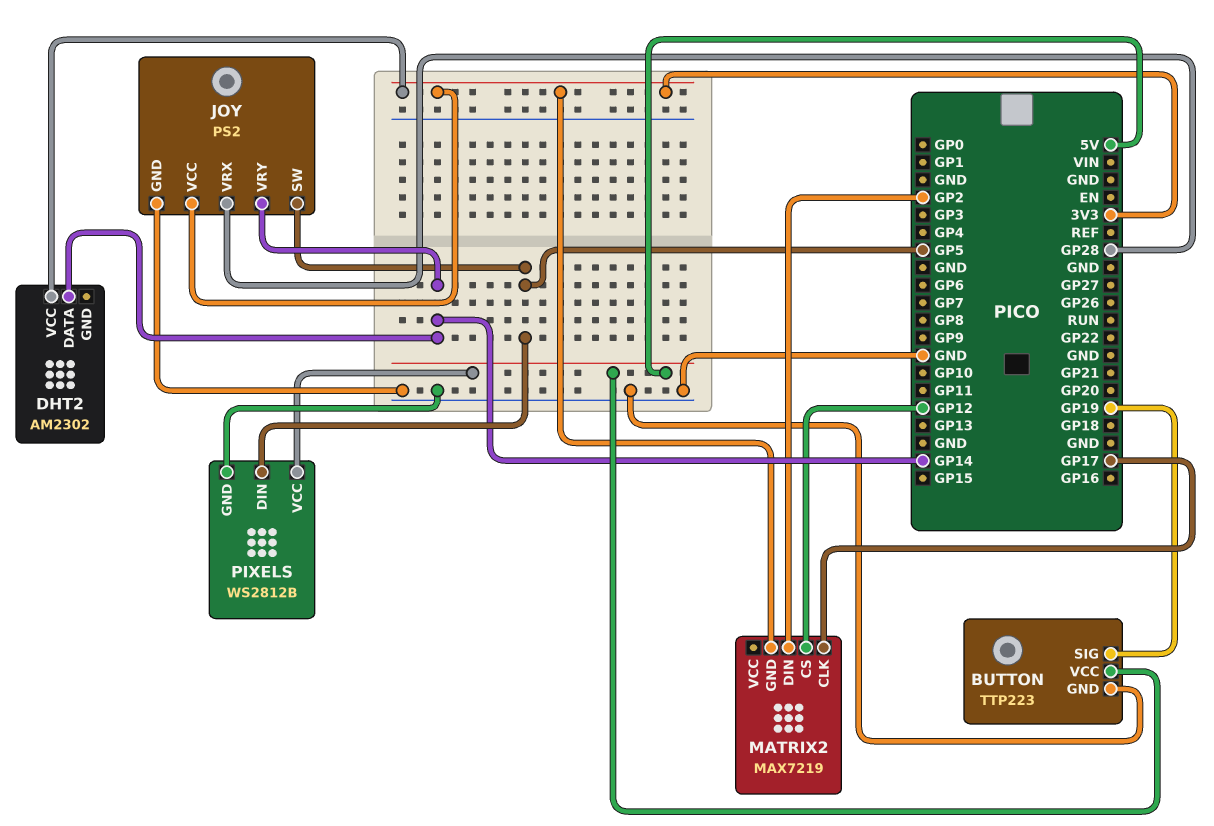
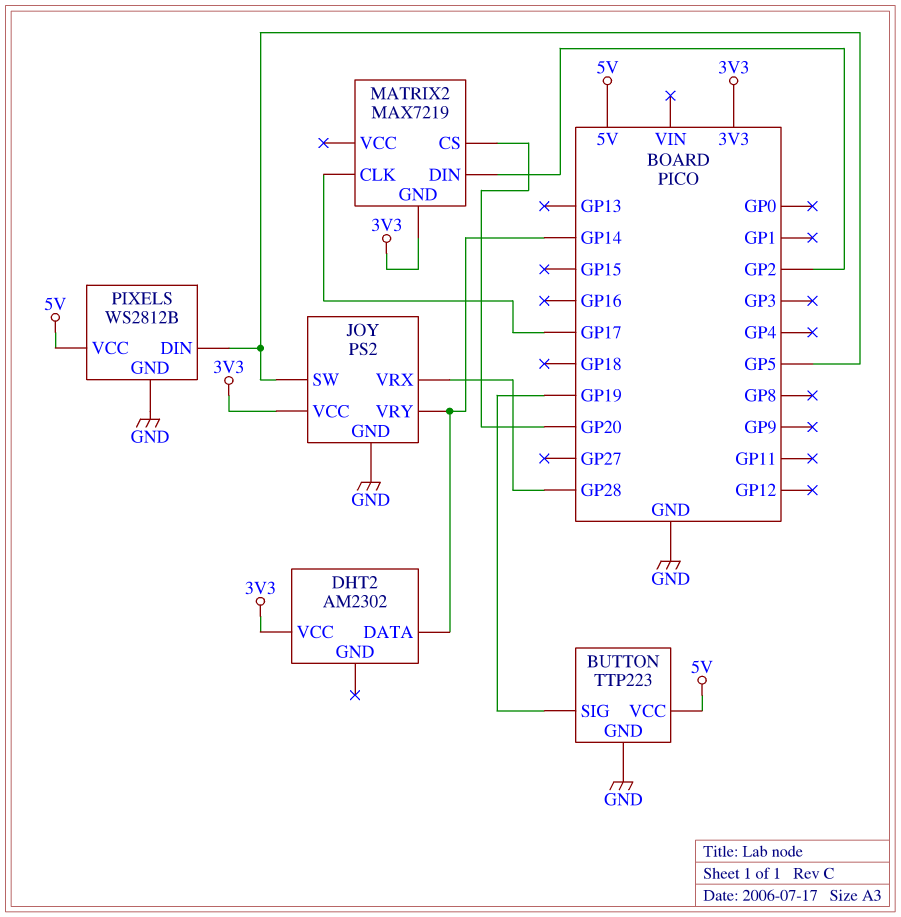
MATRIX2 pin CS: GP12 -> GP20

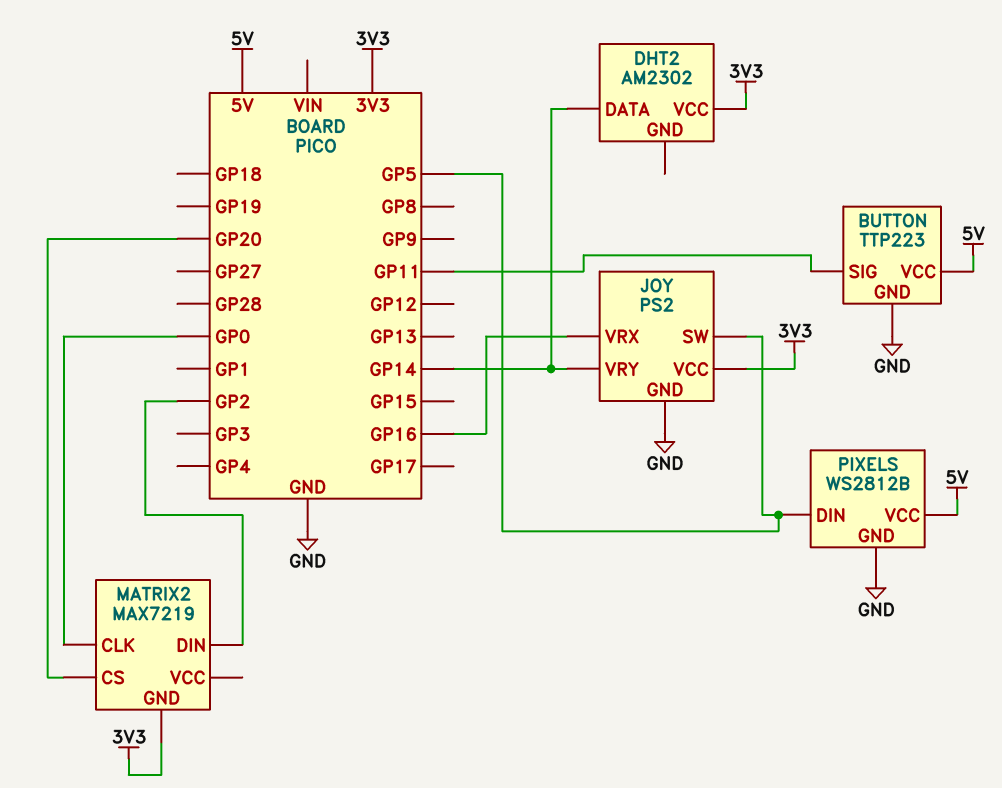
BUTTON pin SIG: GP19 -> GP11
JOY pin VRX: GP28 -> GP16
MATRIX2 pin CLK: GP17 -> GP0

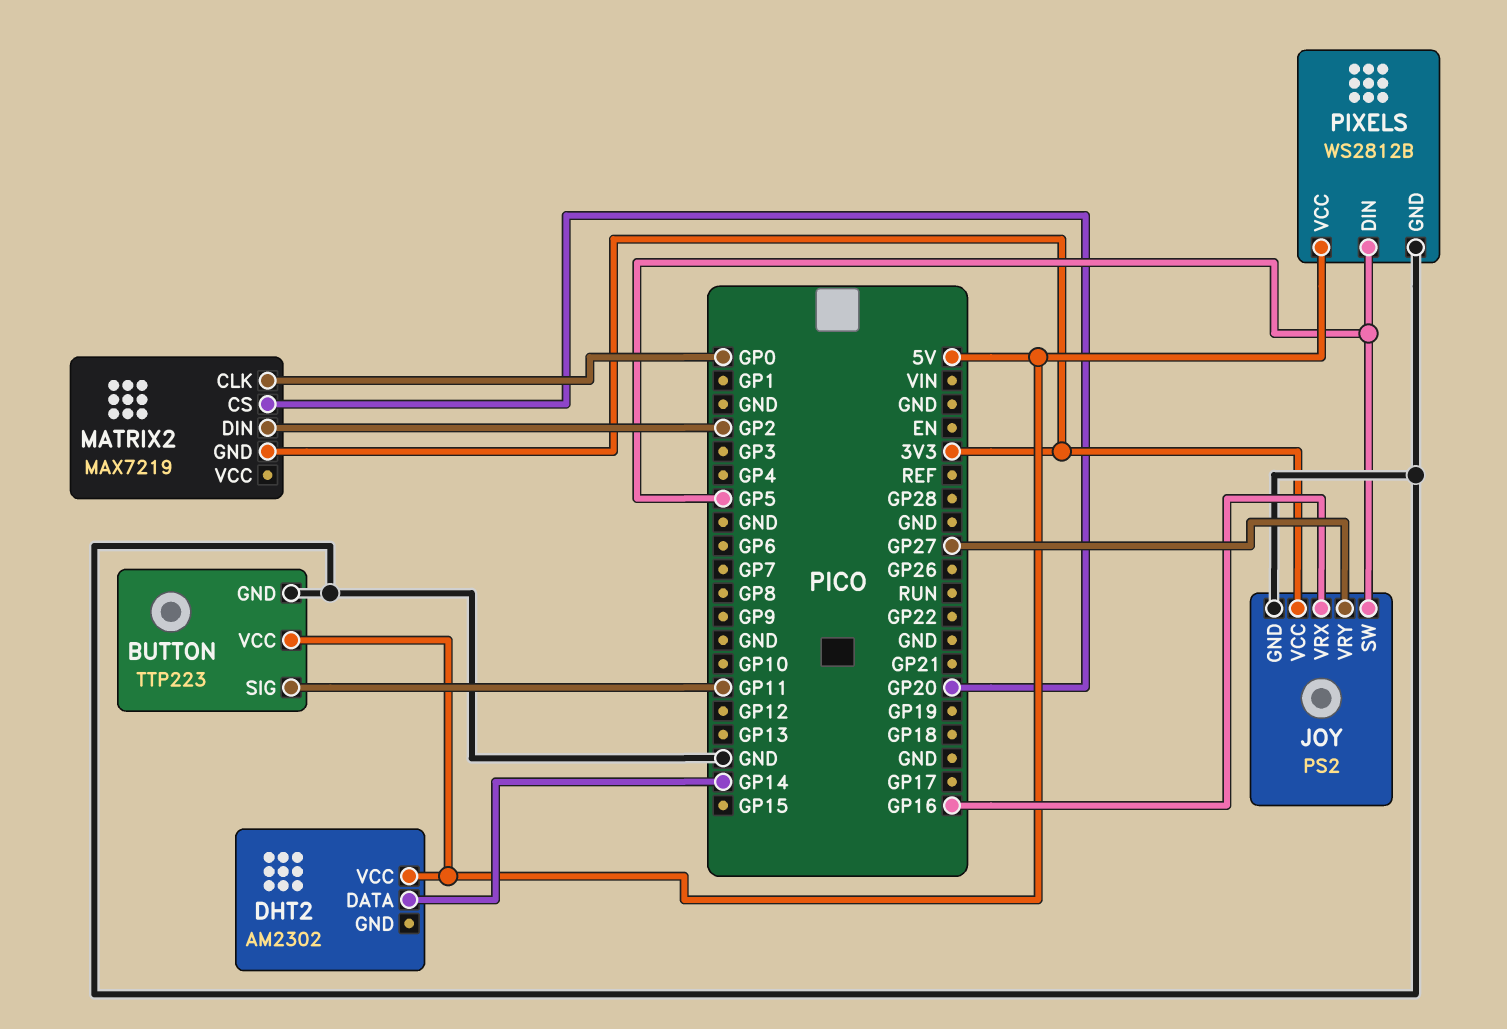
DHT2 pin VCC: 3V3 -> 5V
JOY pin VRY: GP14 -> GP27

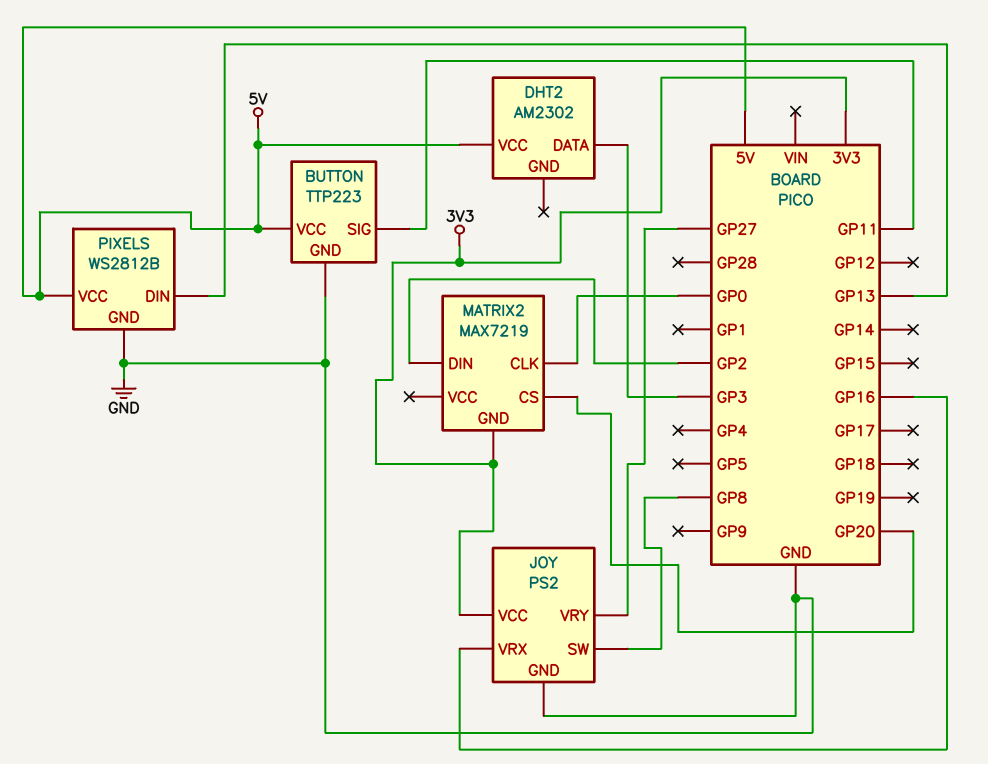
DHT2 pin DATA: GP14 -> GP3
JOY pin SW: GP5 -> GP8
PIXELS pin DIN: GP5 -> GP13

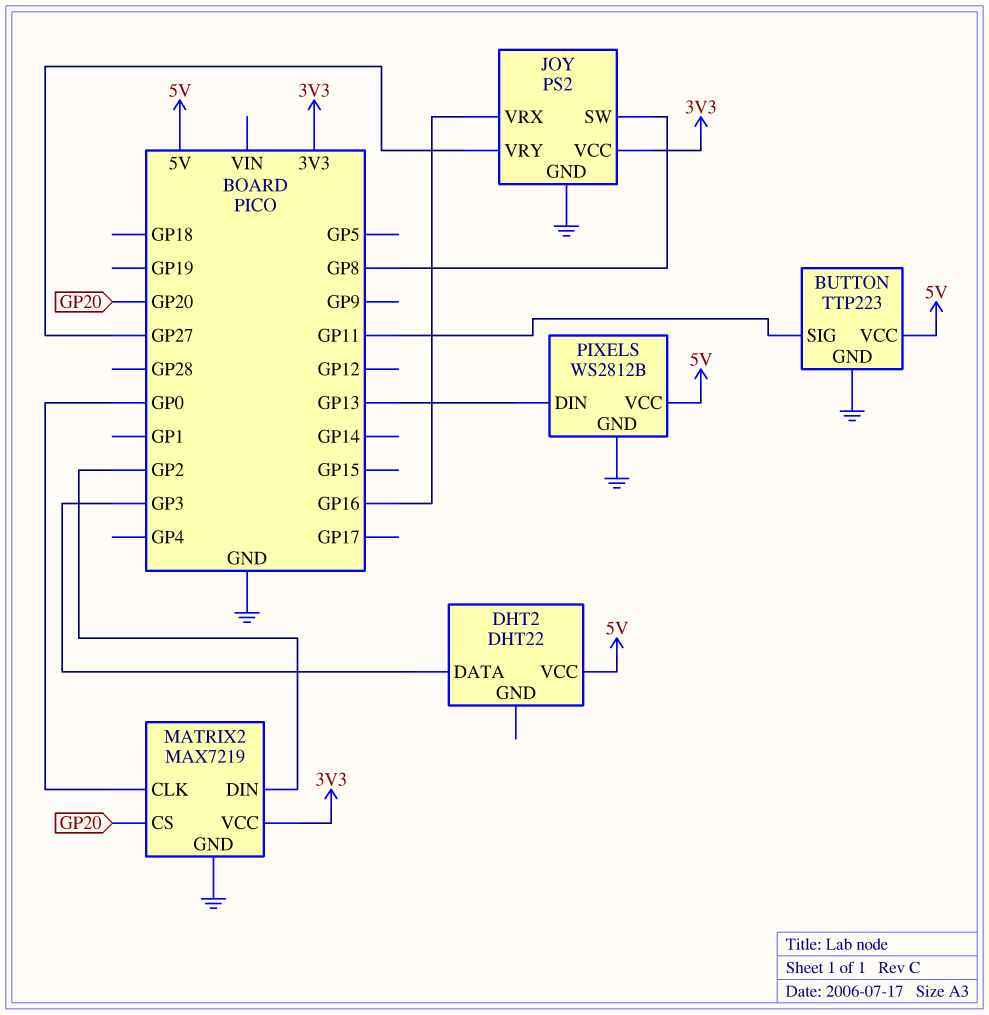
DHT2: AM2302 -> DHT22
MATRIX2 pin GND: 3V3 -> GND
MATRIX2 pin VCC: none -> 3V3

